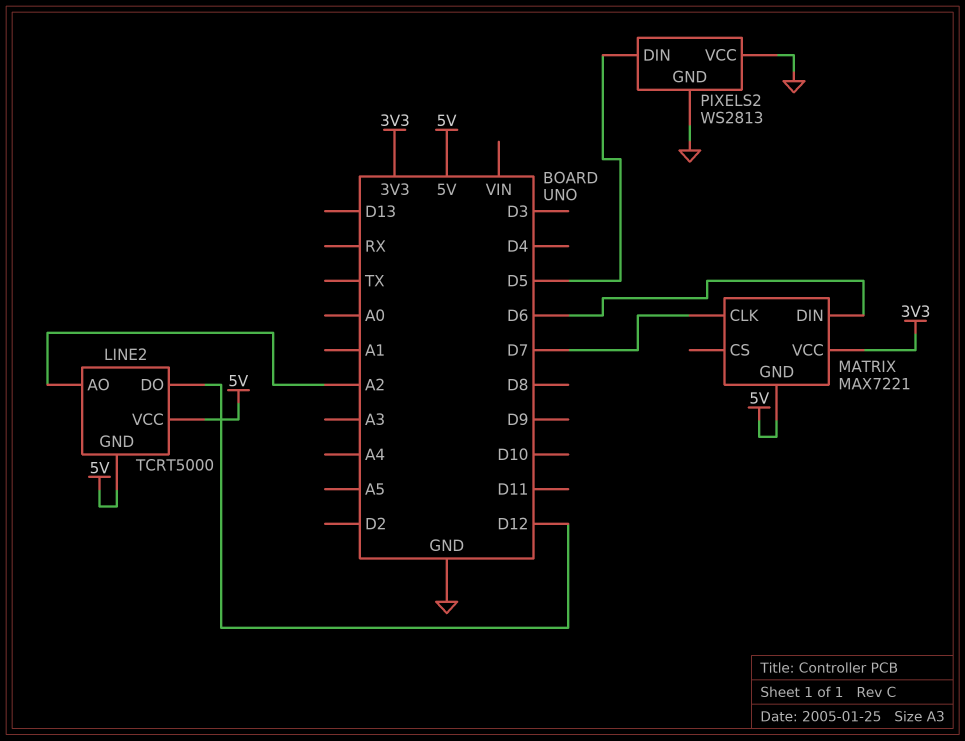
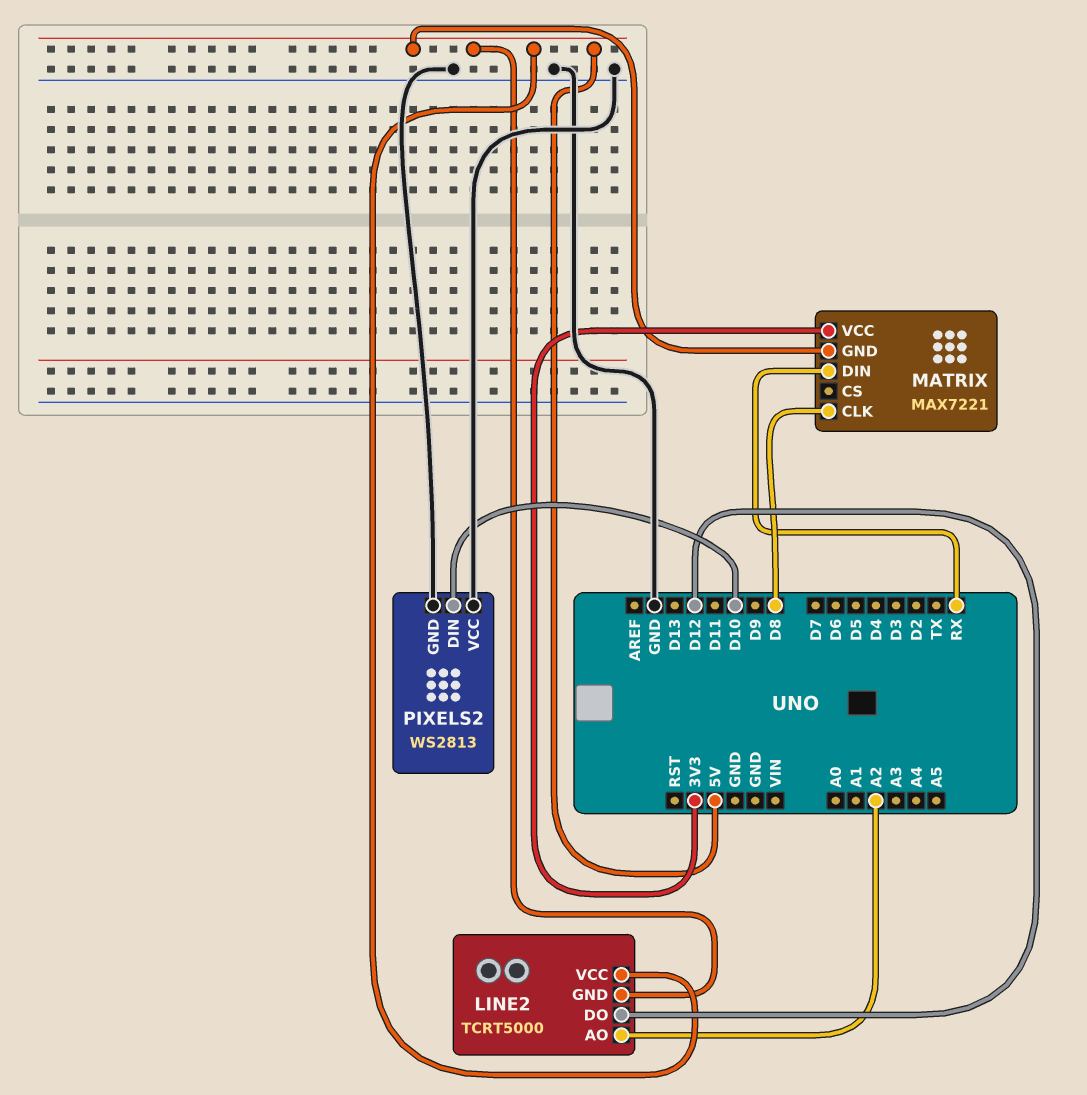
MATRIX pin CLK: D7 -> D8
MATRIX pin DIN: D6 -> RX
PIXELS2 pin DIN: D5 -> D10

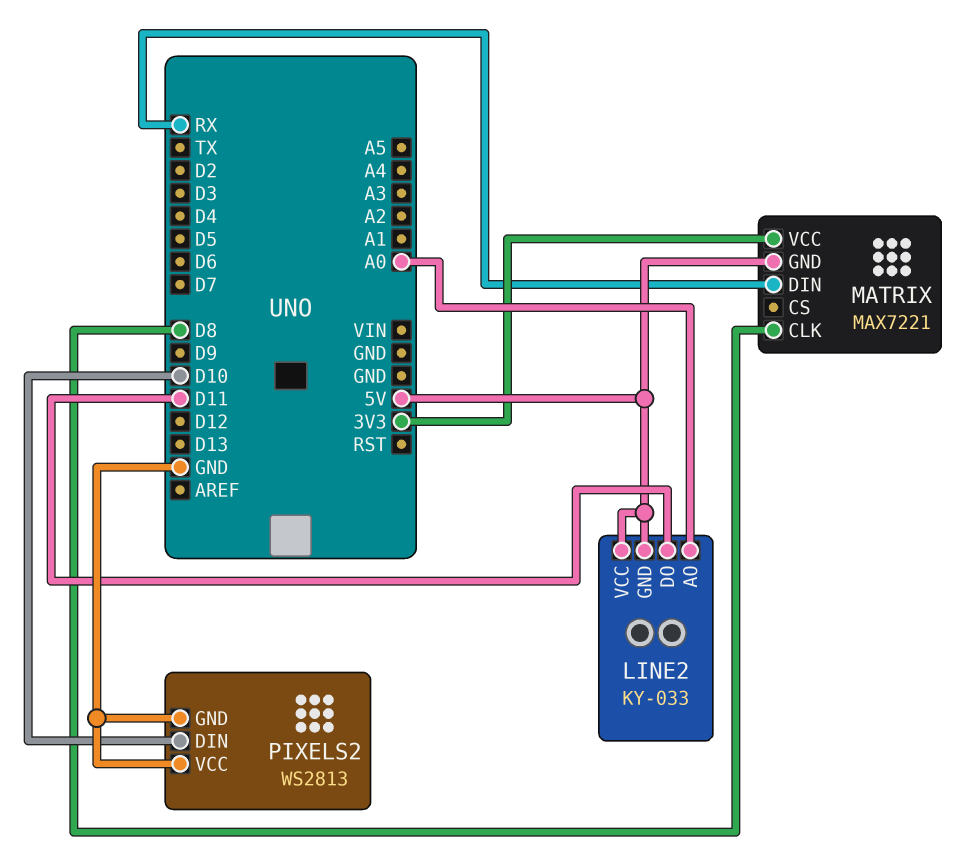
LINE2: TCRT5000 -> KY-033
LINE2 pin AO: A2 -> A0
LINE2 pin DO: D12 -> D11

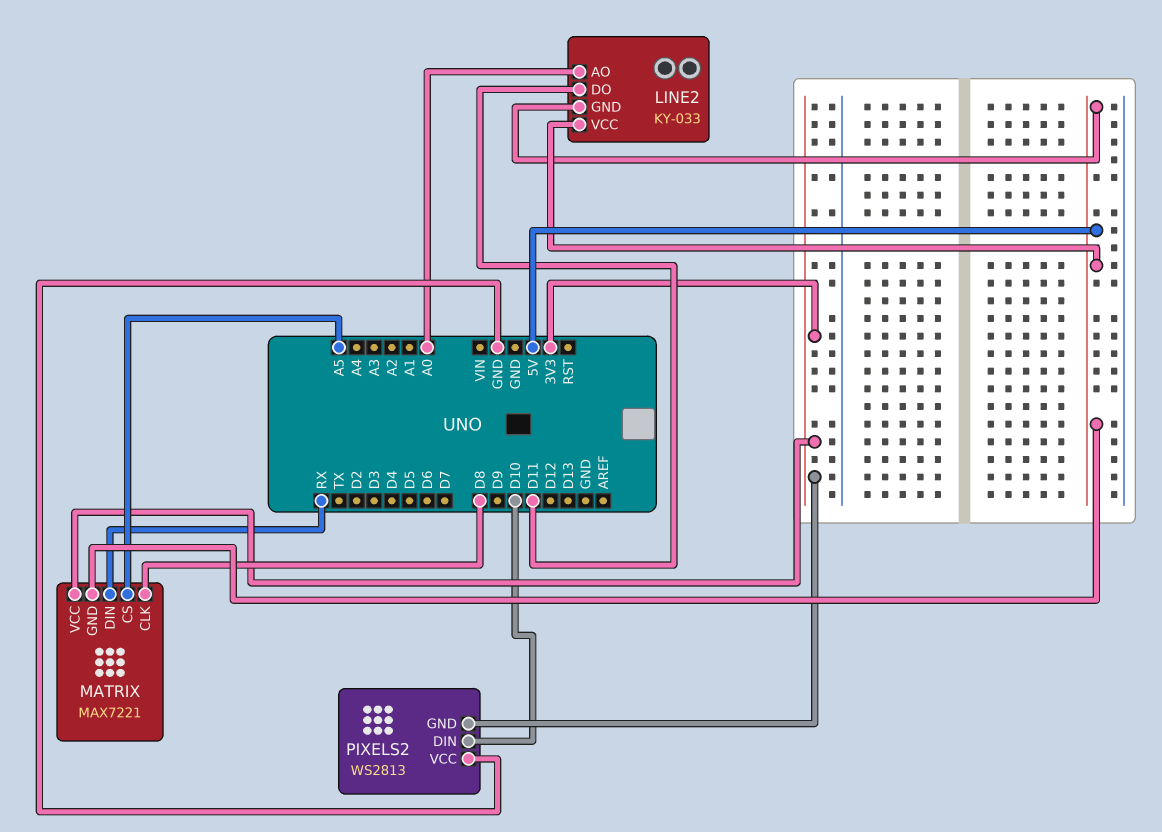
MATRIX pin CS: none -> A5
PIXELS2 pin GND: GND -> 3V3

